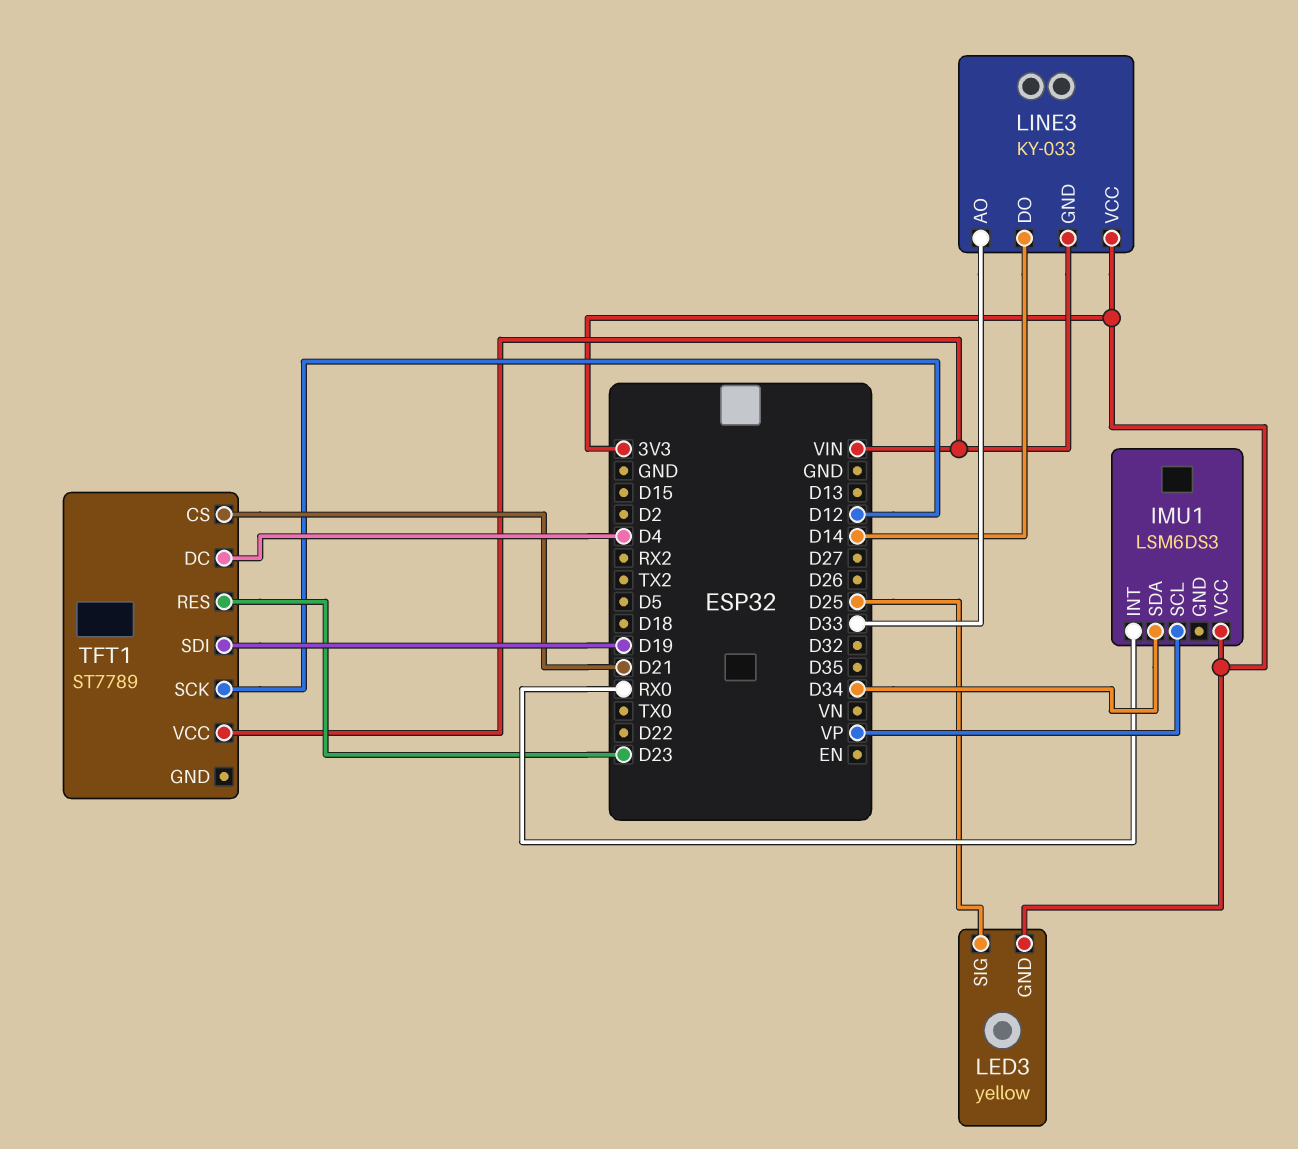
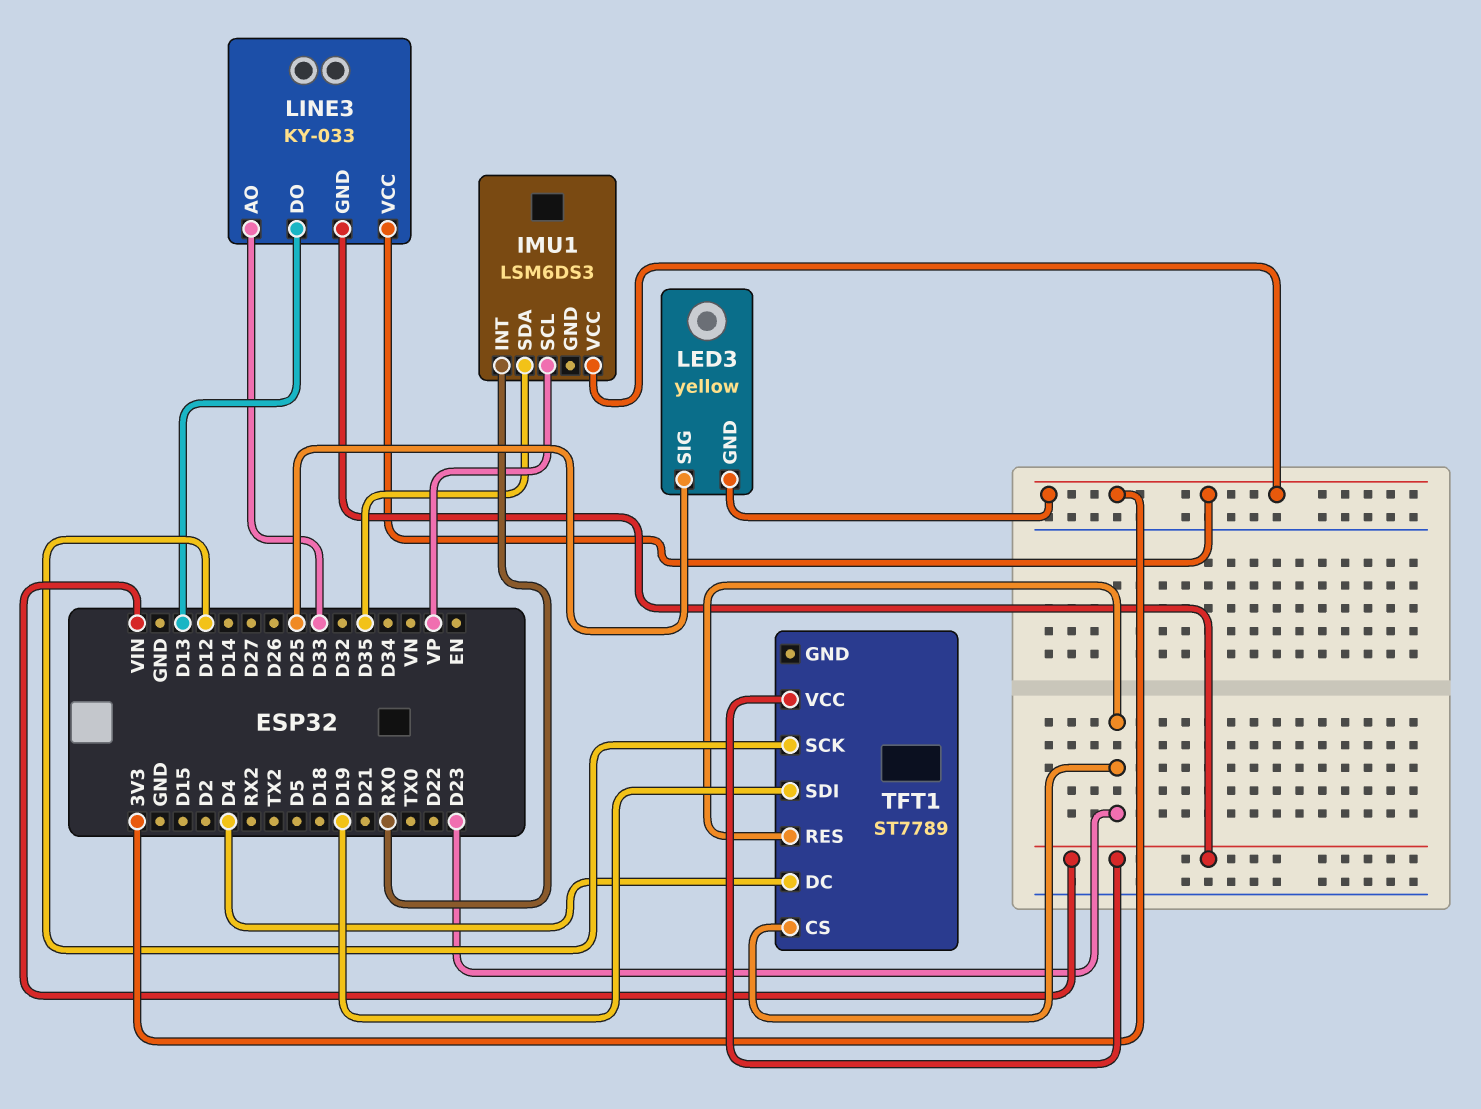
IMU1 pin SDA: D34 -> D35
LINE3 pin DO: D14 -> D13
TFT1 pin CS: D21 -> D23

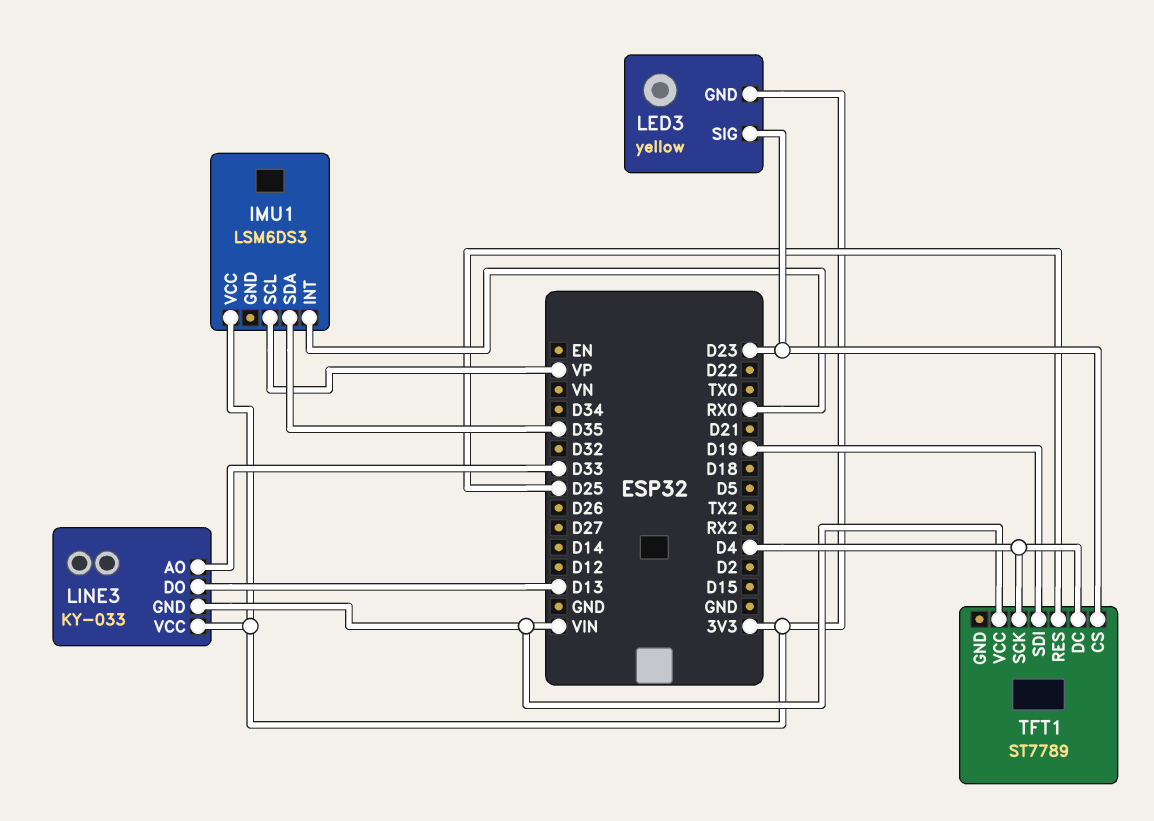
LED3 pin SIG: D25 -> D23
TFT1 pin RES: D23 -> D25
TFT1 pin SCK: D12 -> D4

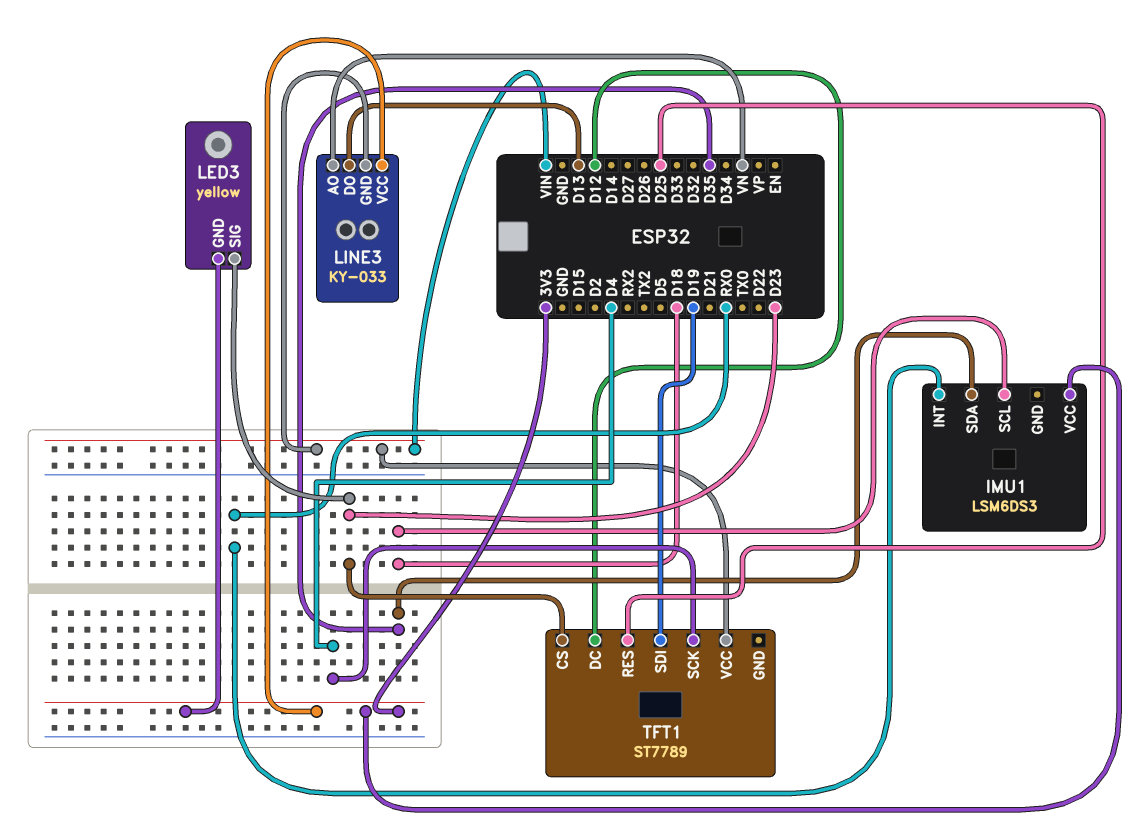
IMU1 pin SCL: VP -> D18
LINE3 pin AO: D33 -> VN
TFT1 pin DC: D4 -> D12

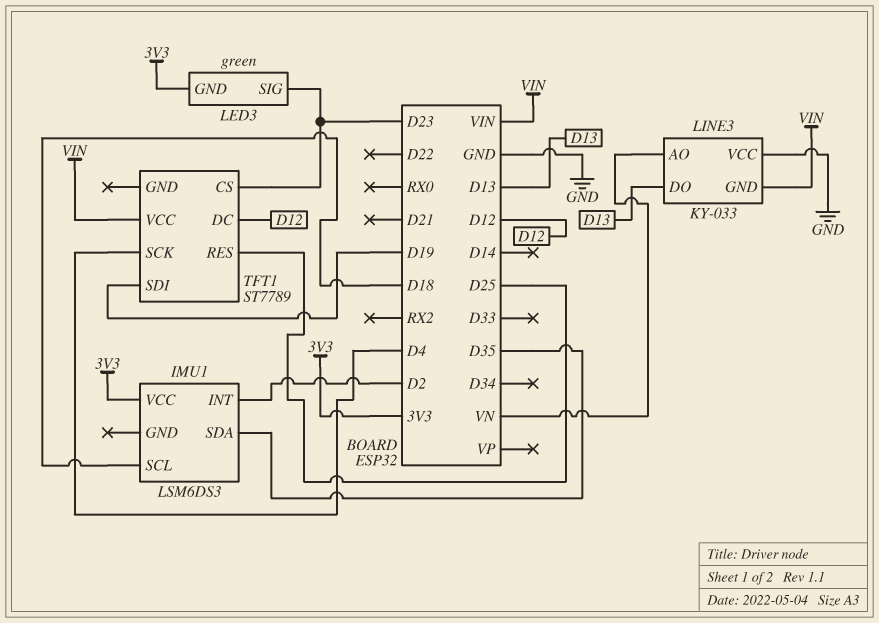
IMU1 pin INT: RX0 -> D2
LED3: yellow -> green
LINE3 pin VCC: 3V3 -> GND

